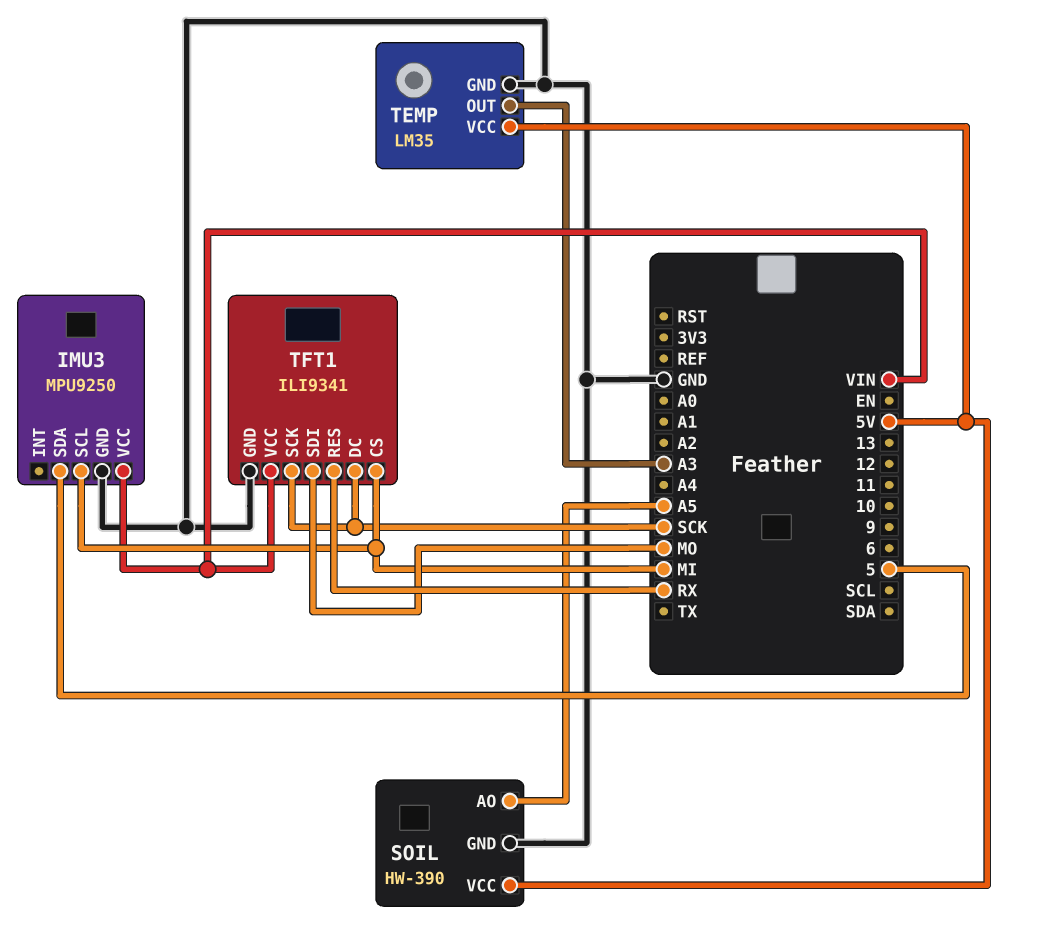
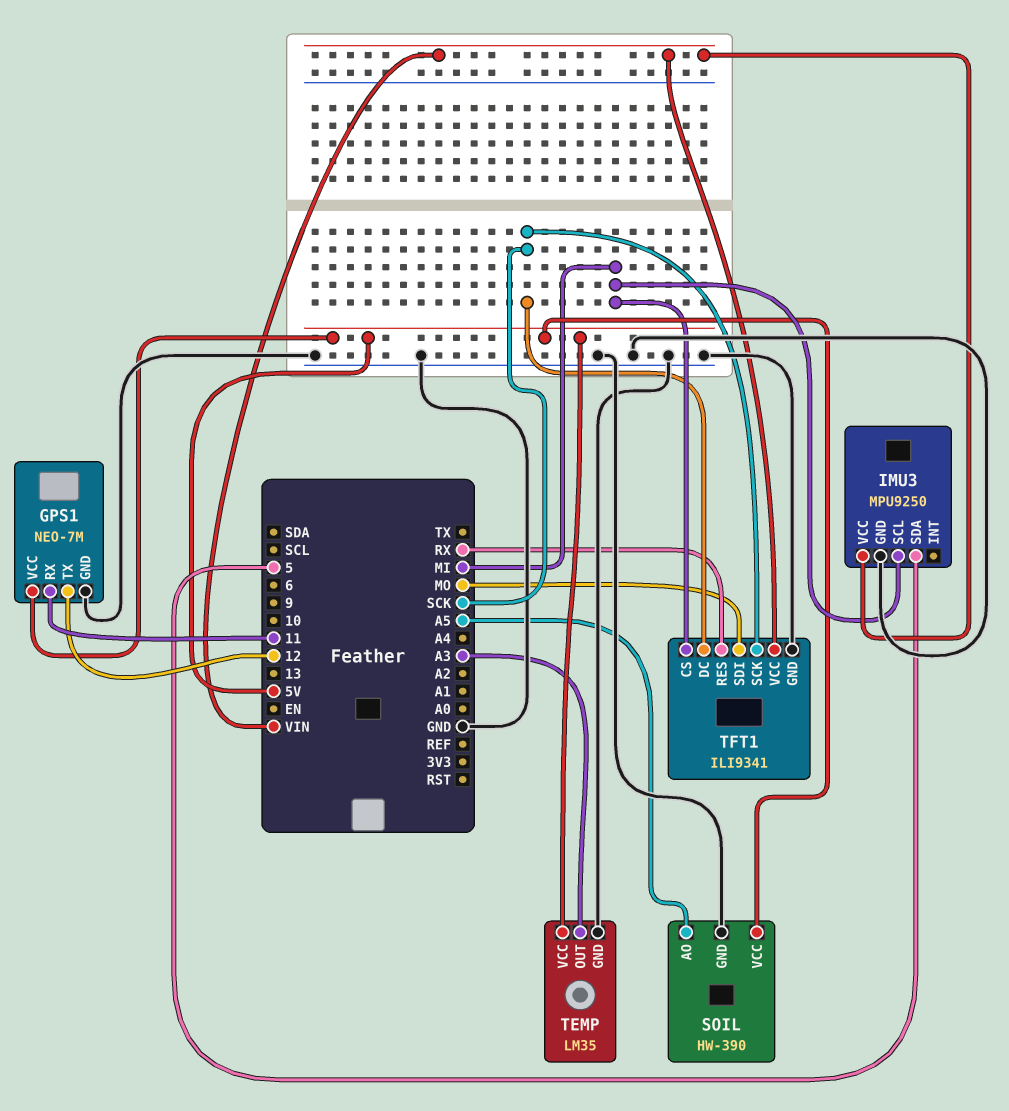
GPS1: none -> NEO-7M
GPS1 pin GND: none -> GND
GPS1 pin RX: none -> 11
GPS1 pin TX: none -> 12
GPS1 pin VCC: none -> 5V

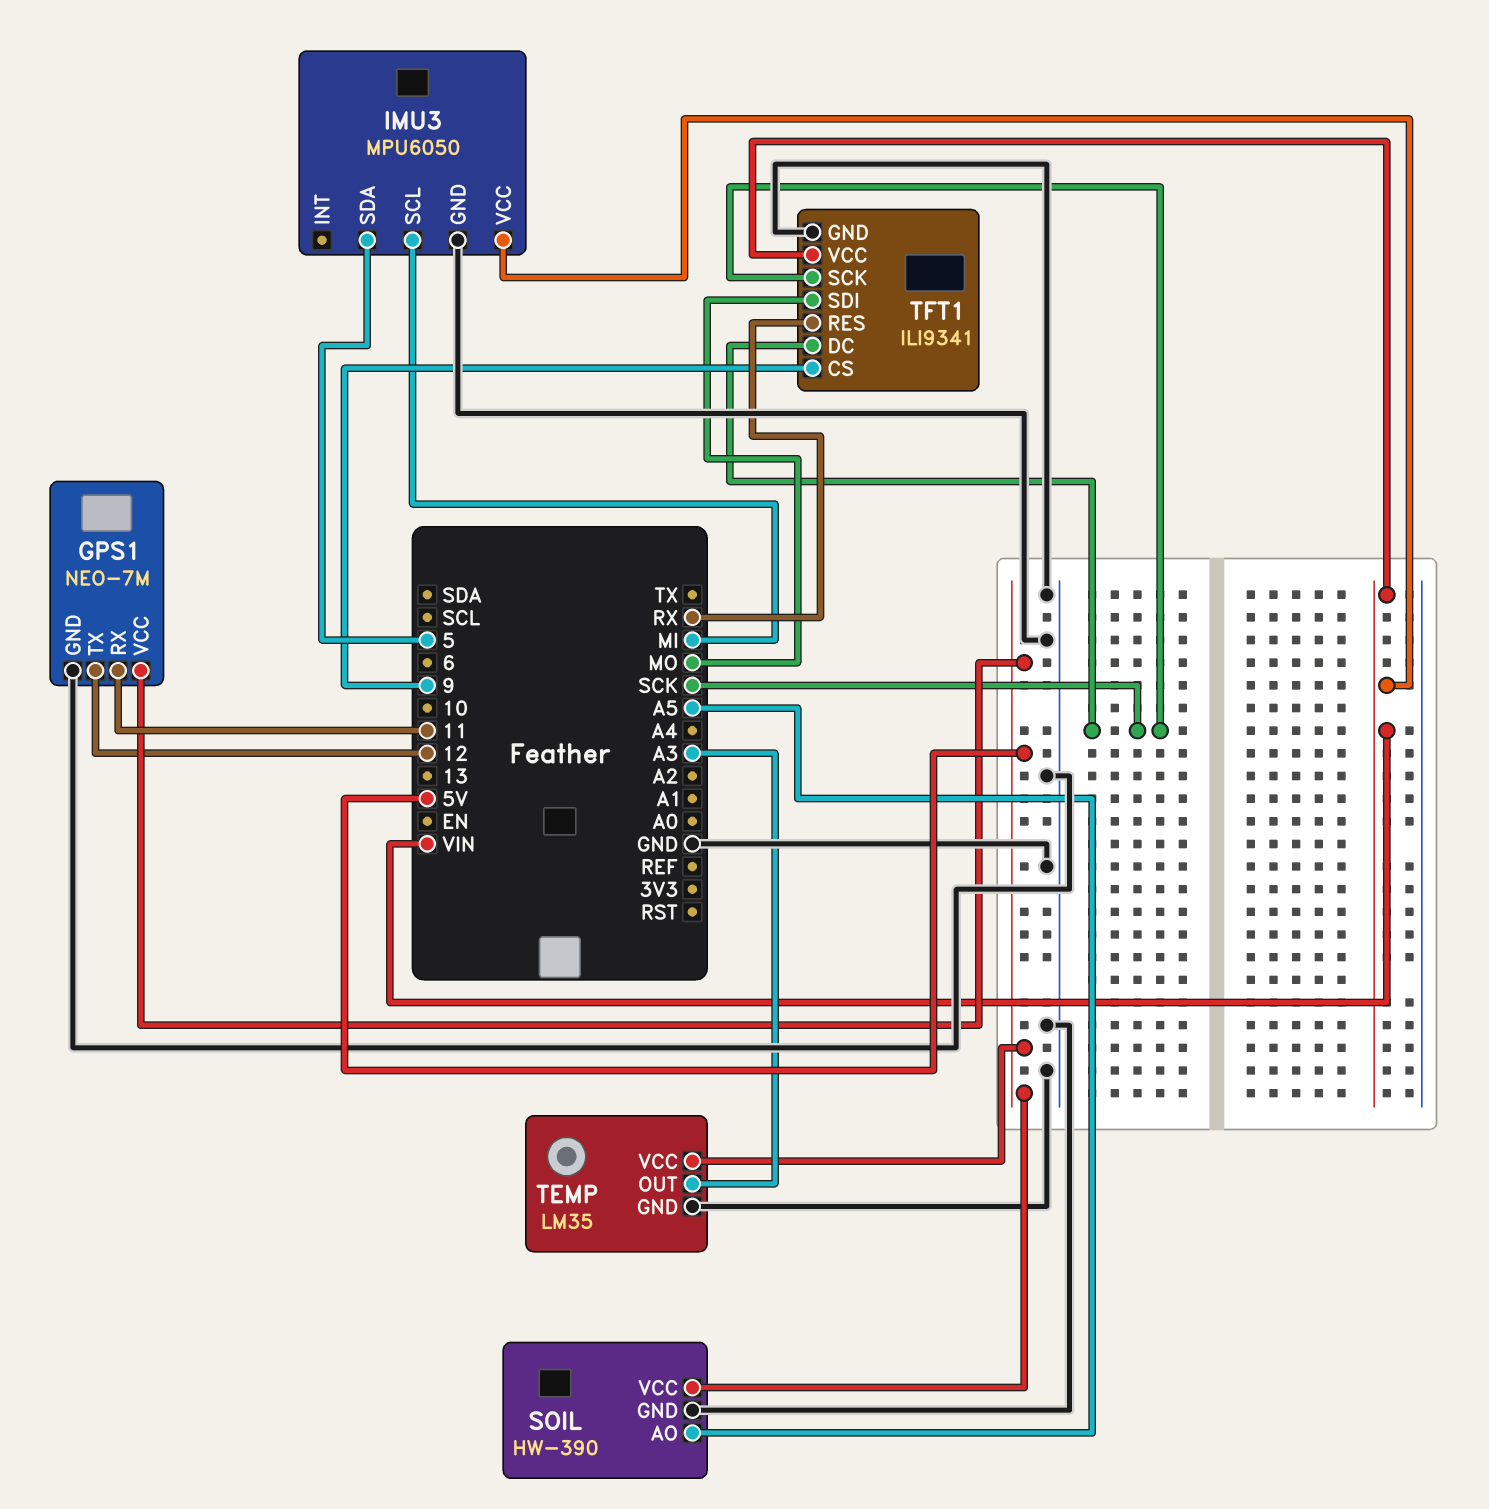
IMU3: MPU9250 -> MPU6050
TFT1 pin CS: MI -> 9

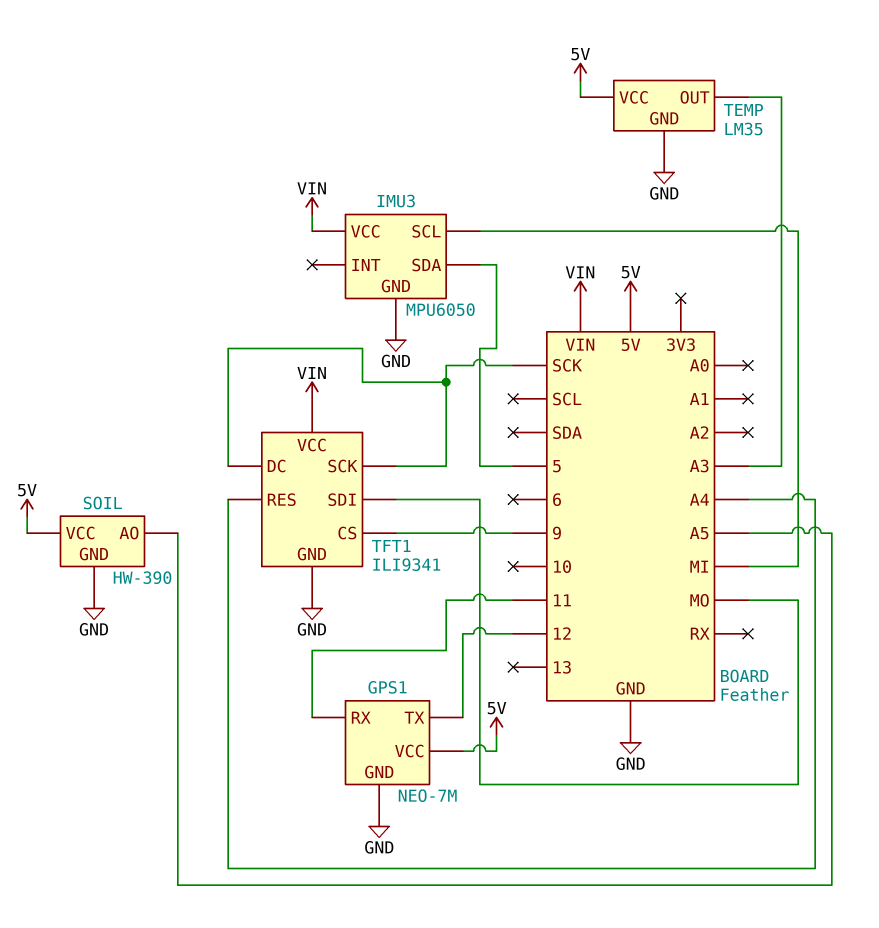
TFT1 pin RES: RX -> A4

